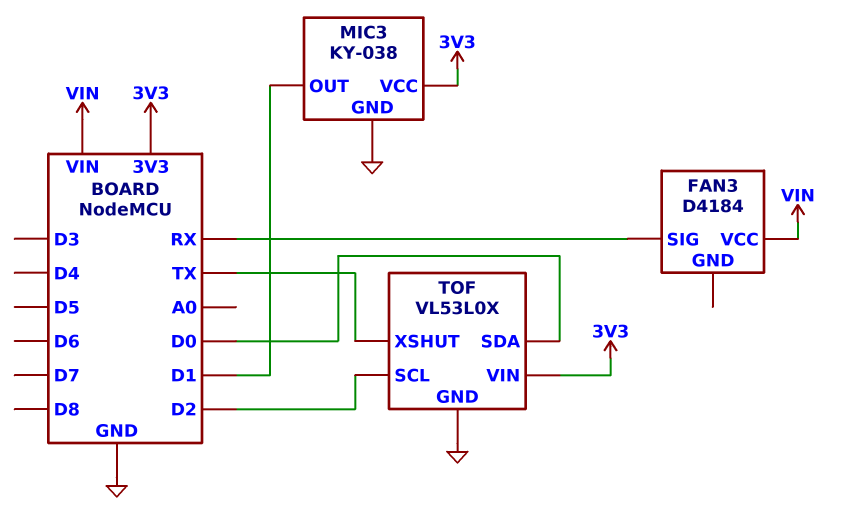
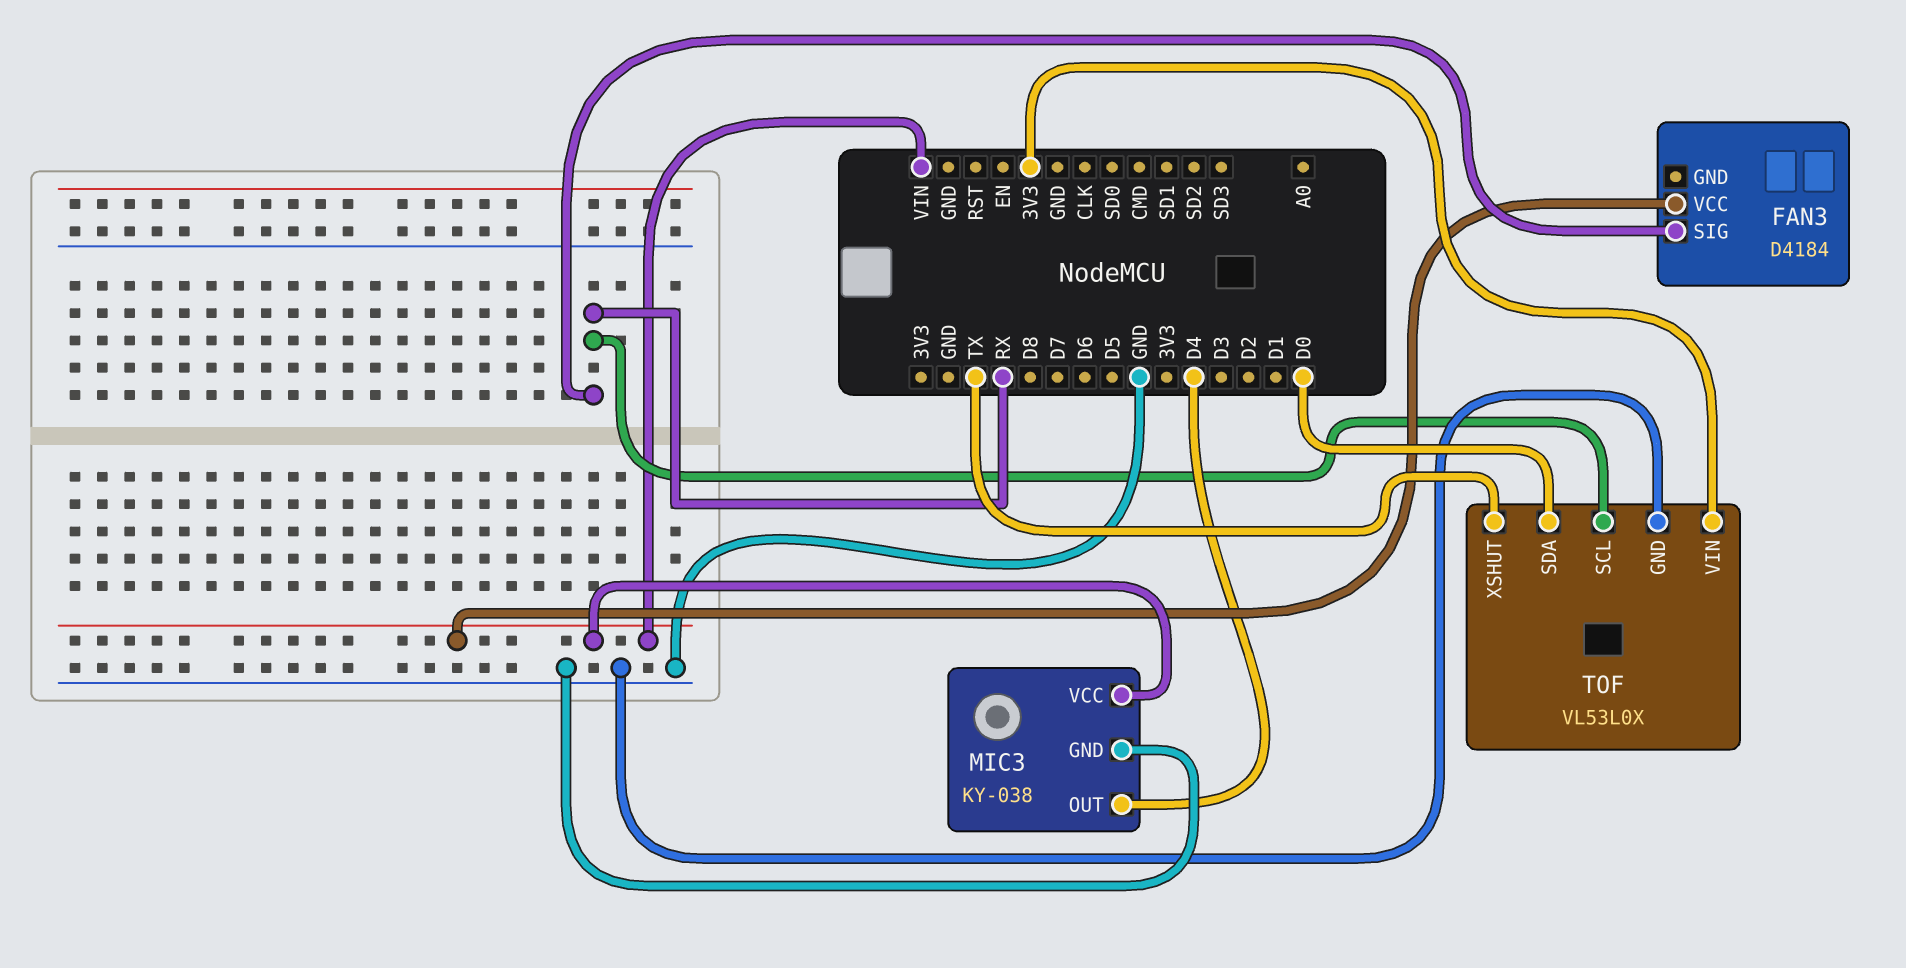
MIC3 pin OUT: D1 -> D4
MIC3 pin VCC: 3V3 -> VIN
TOF pin SCL: D2 -> RX

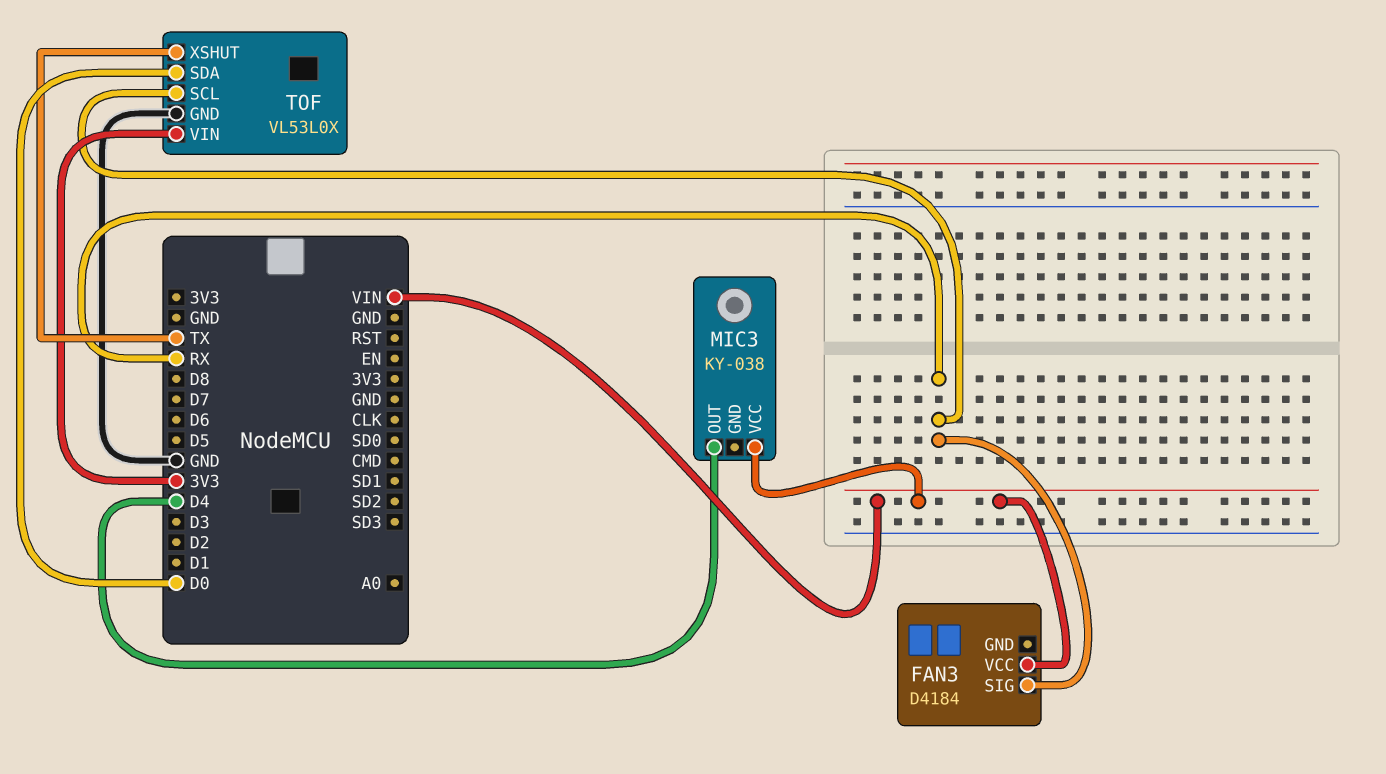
MIC3 pin GND: GND -> none

